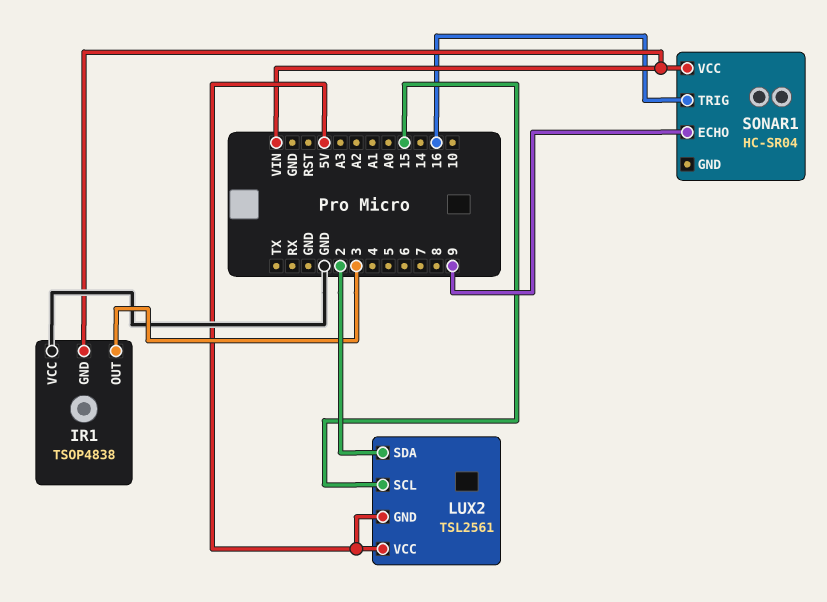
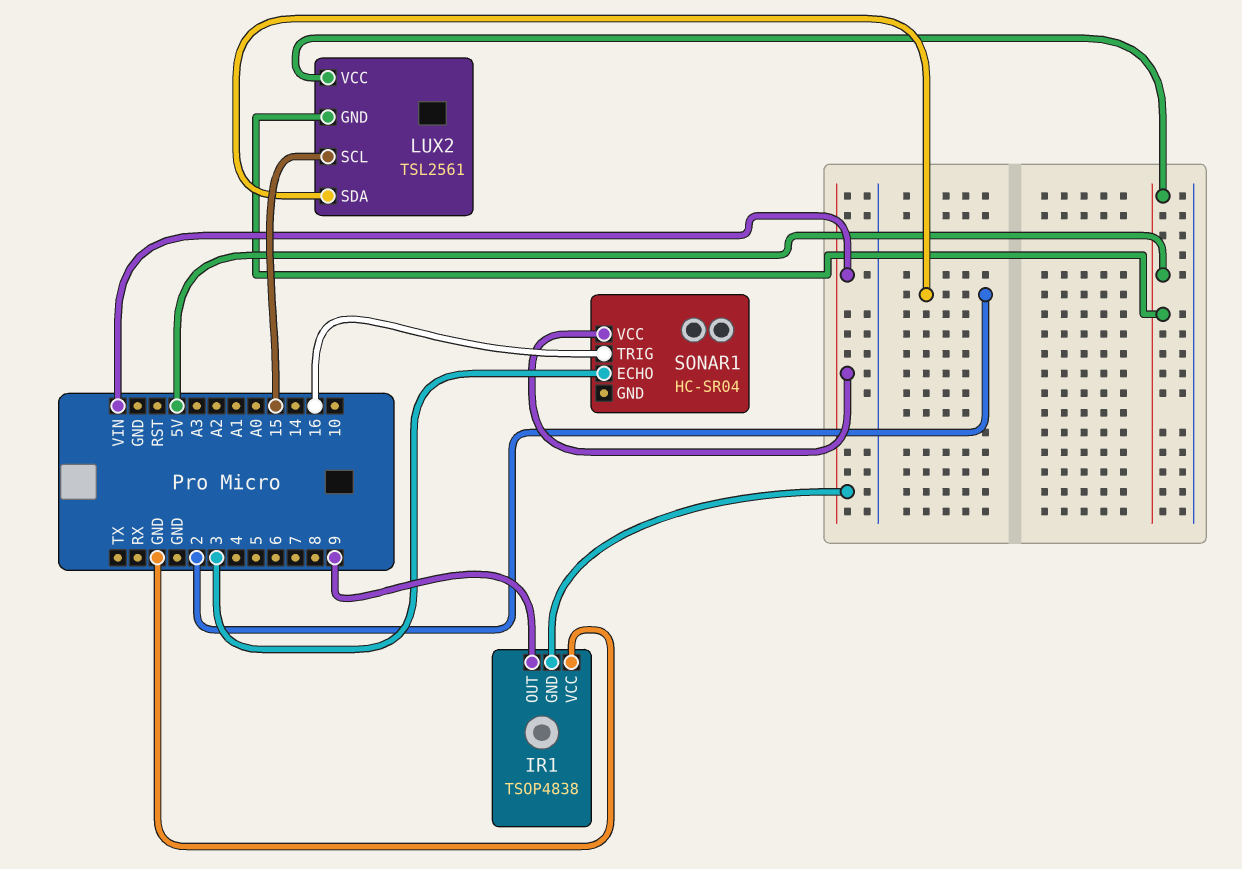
IR1 pin OUT: 3 -> 9
SONAR1 pin ECHO: 9 -> 3

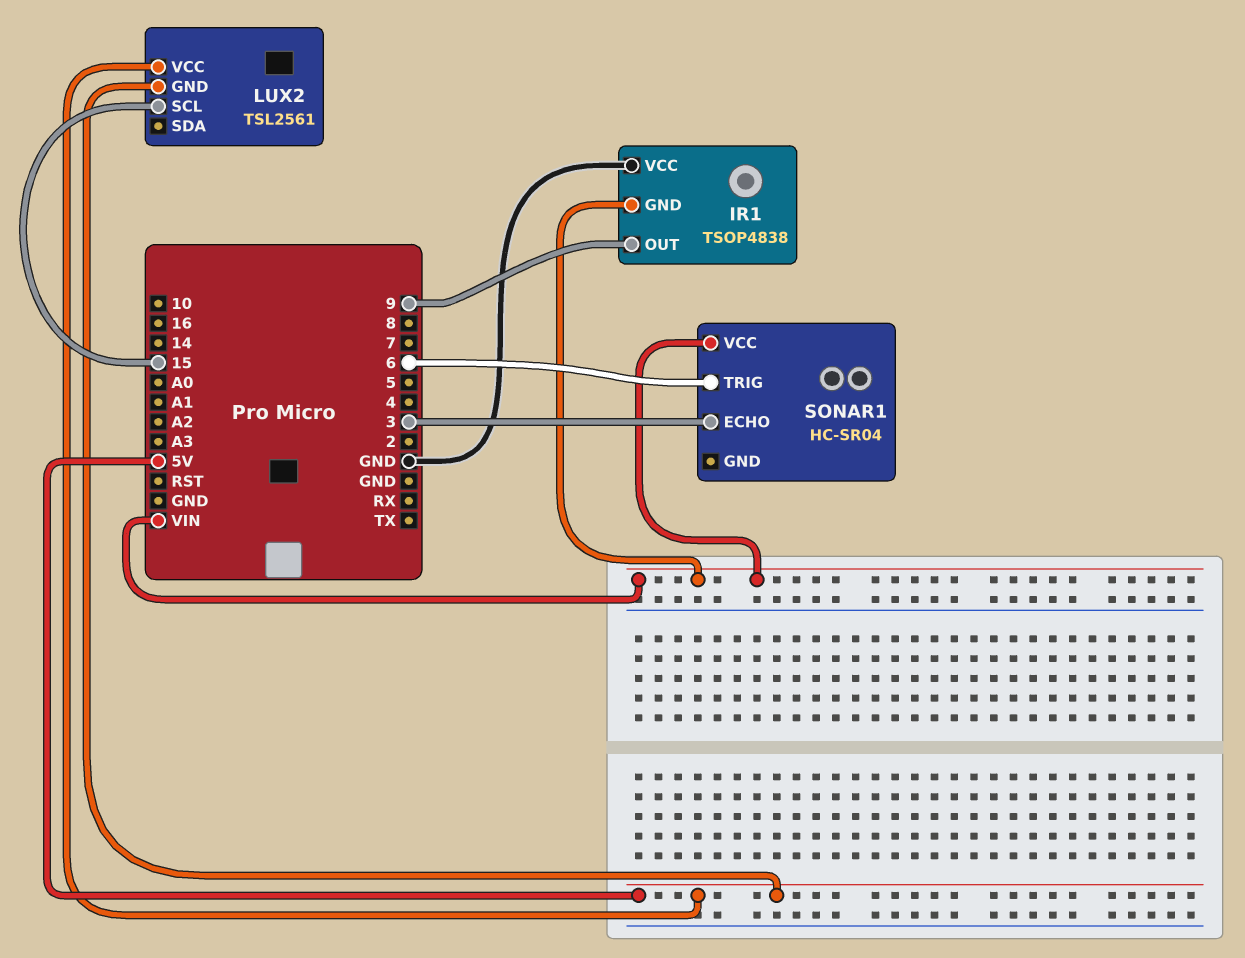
LUX2 pin SDA: 2 -> none
SONAR1 pin TRIG: 16 -> 6

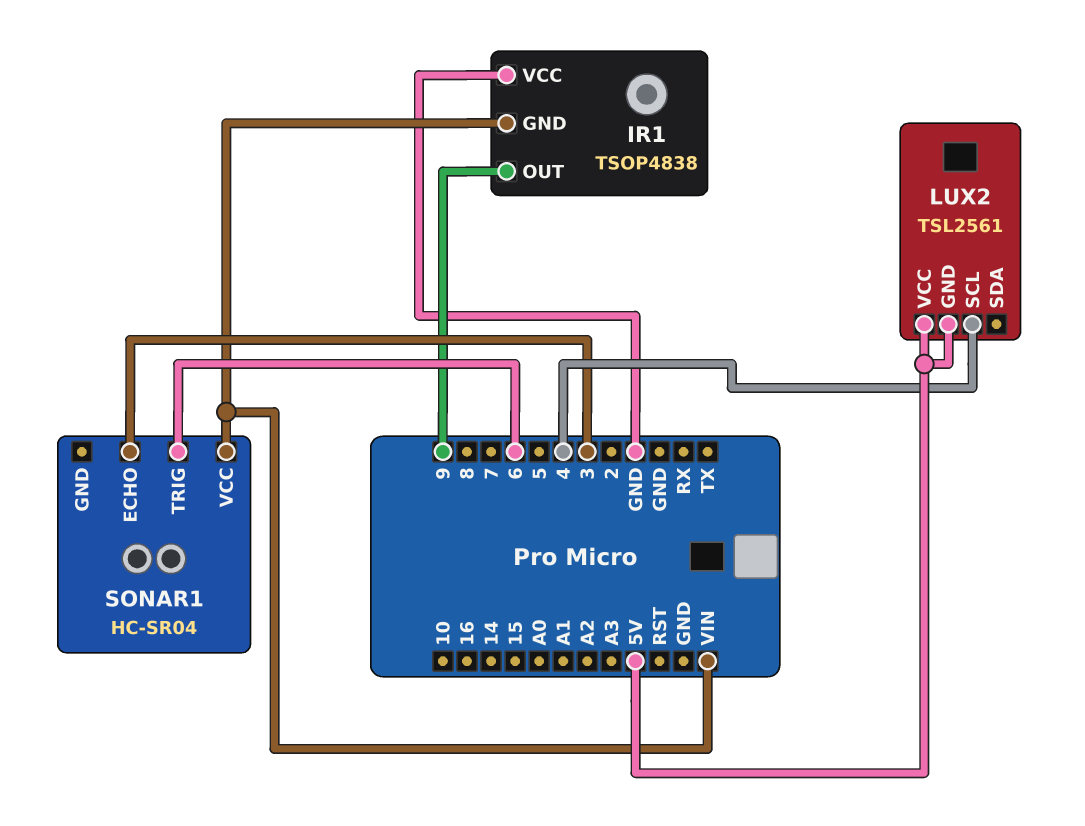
LUX2 pin SCL: 15 -> 4

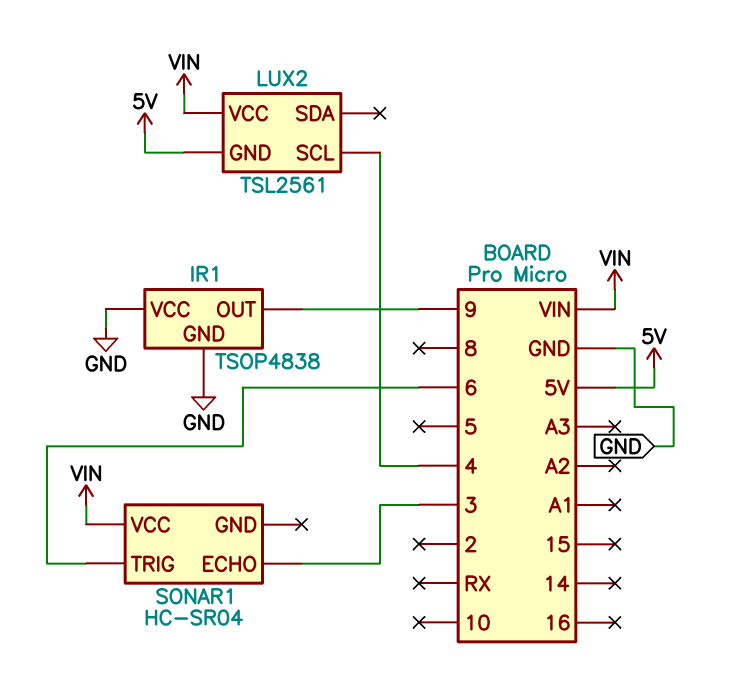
IR1 pin GND: VIN -> GND
LUX2 pin VCC: 5V -> VIN

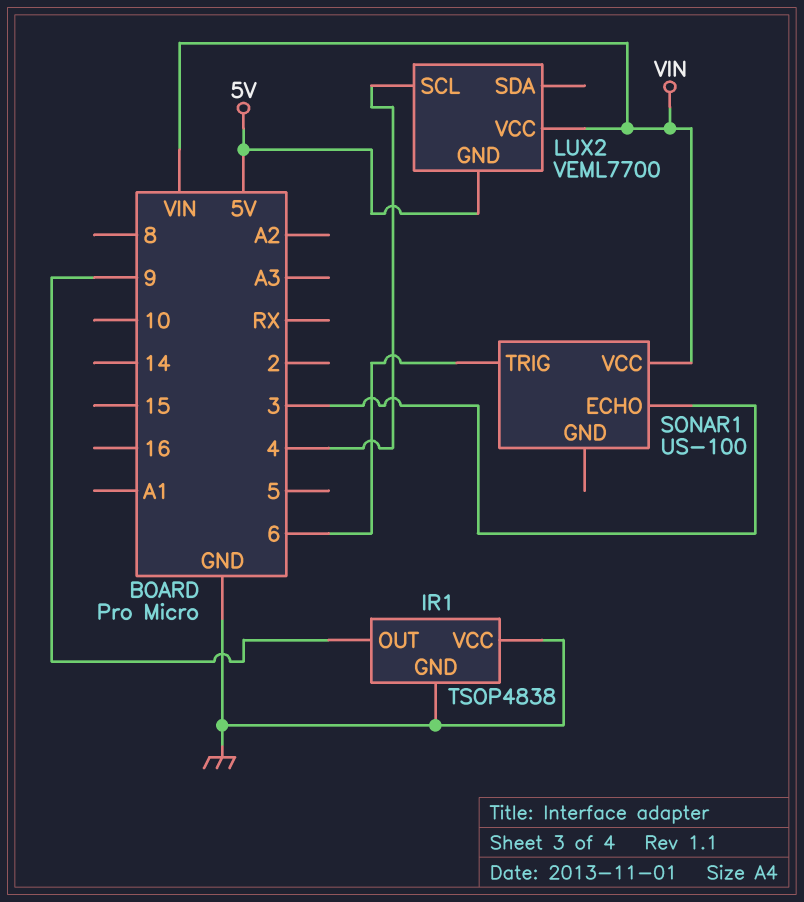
LUX2: TSL2561 -> VEML7700
SONAR1: HC-SR04 -> US-100

